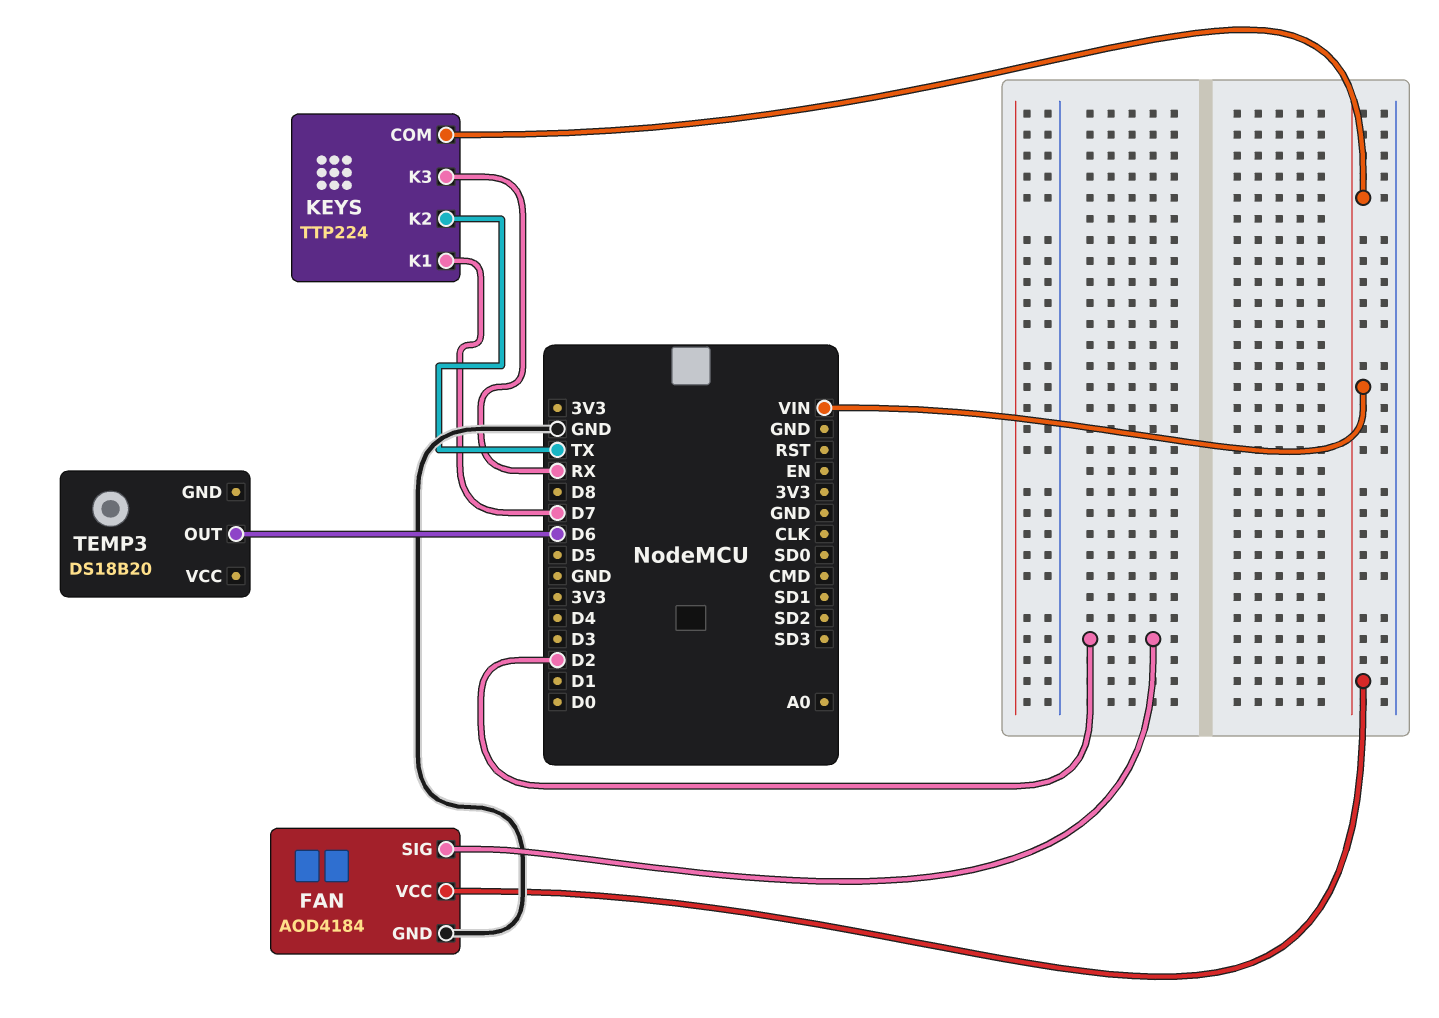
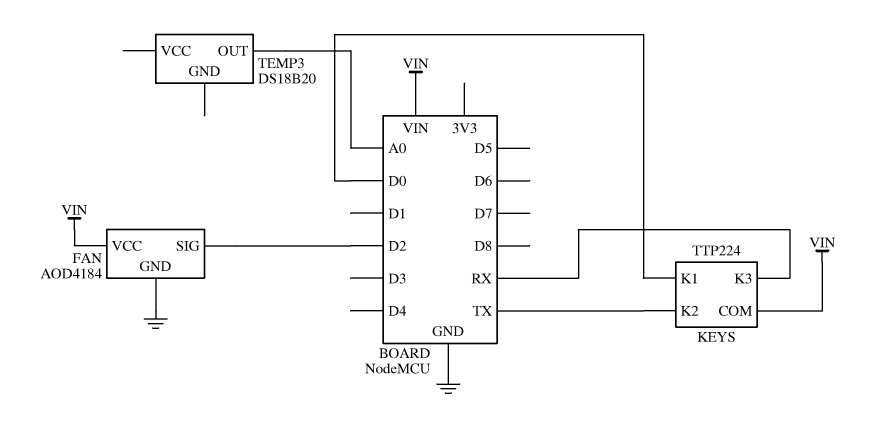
KEYS pin K1: D7 -> D0
TEMP3 pin OUT: D6 -> A0

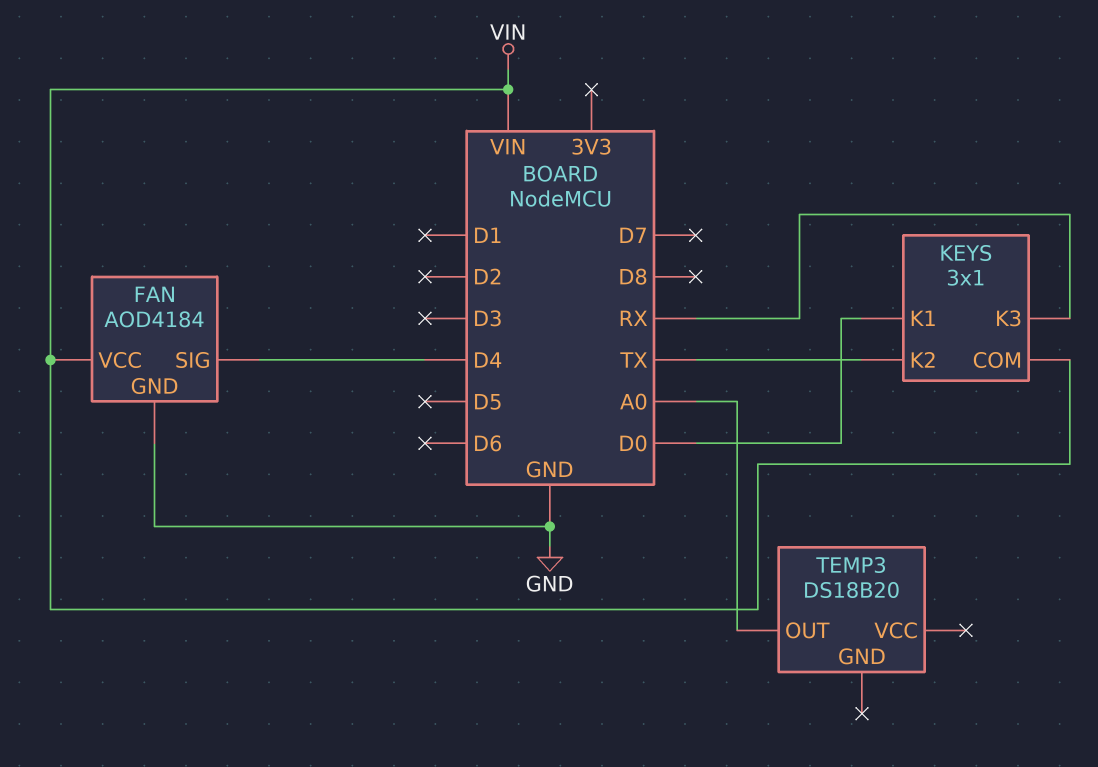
FAN pin SIG: D2 -> D4
KEYS: TTP224 -> 3x1

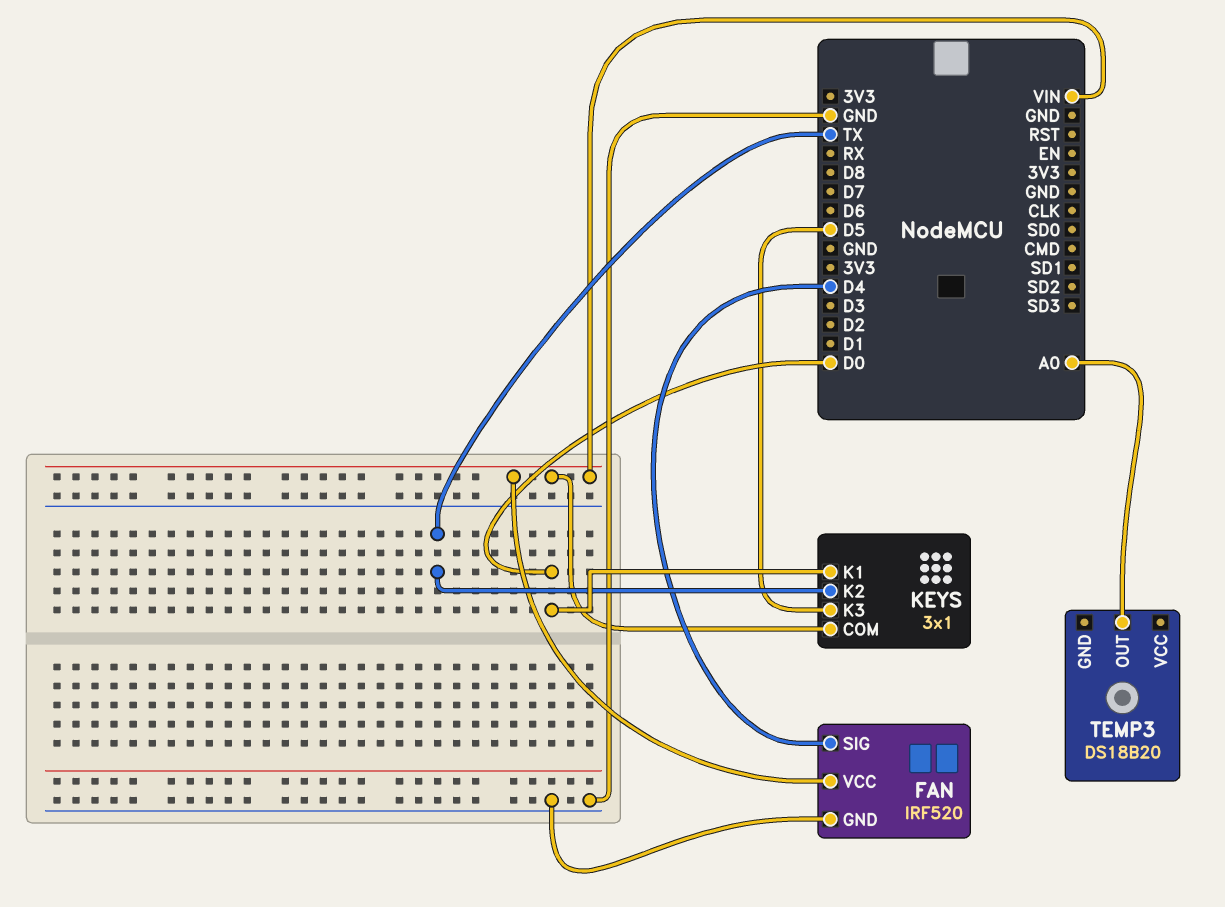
FAN: AOD4184 -> IRF520
KEYS pin K3: RX -> D5

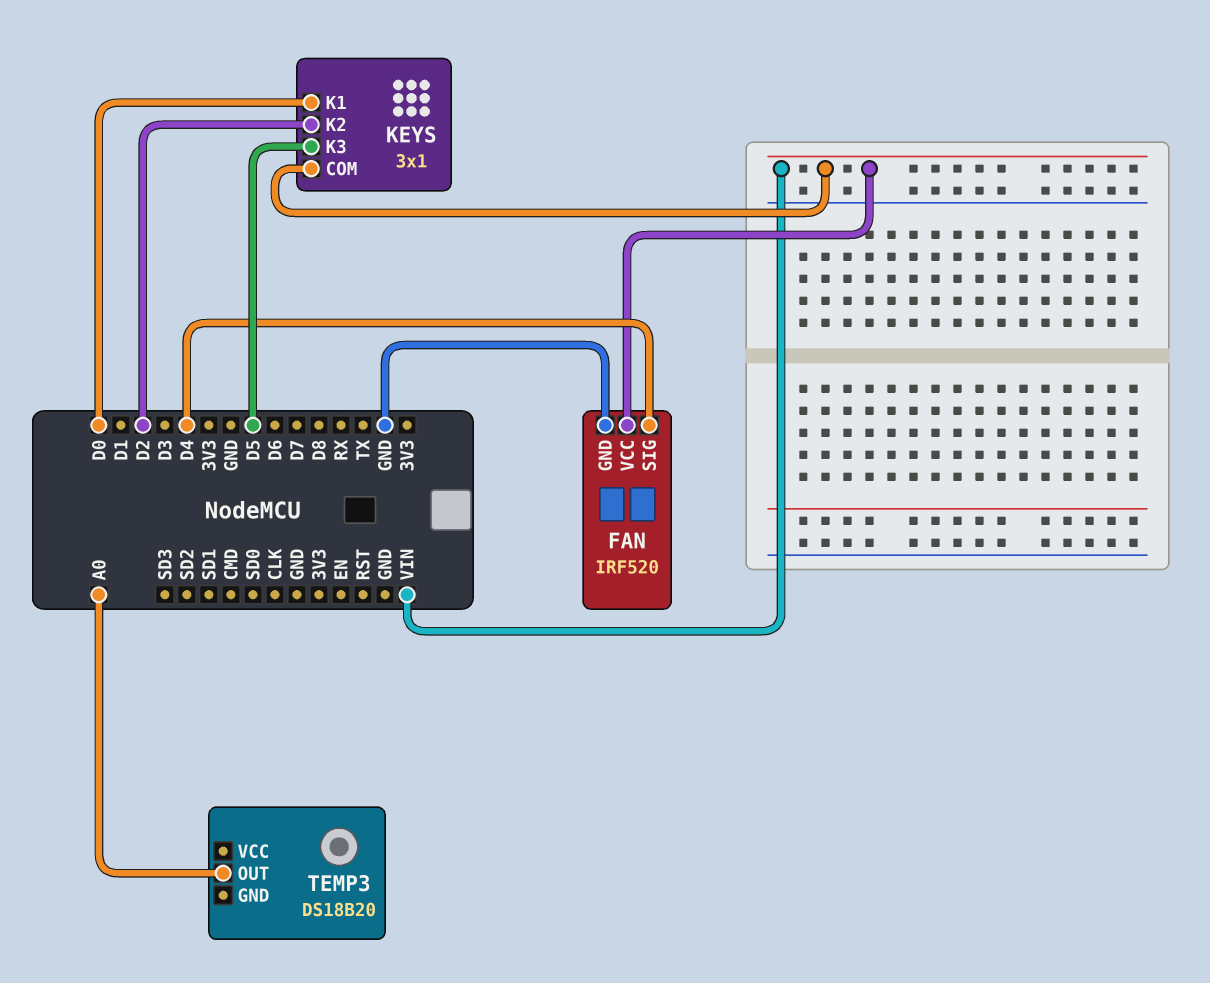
KEYS pin K2: TX -> D2

